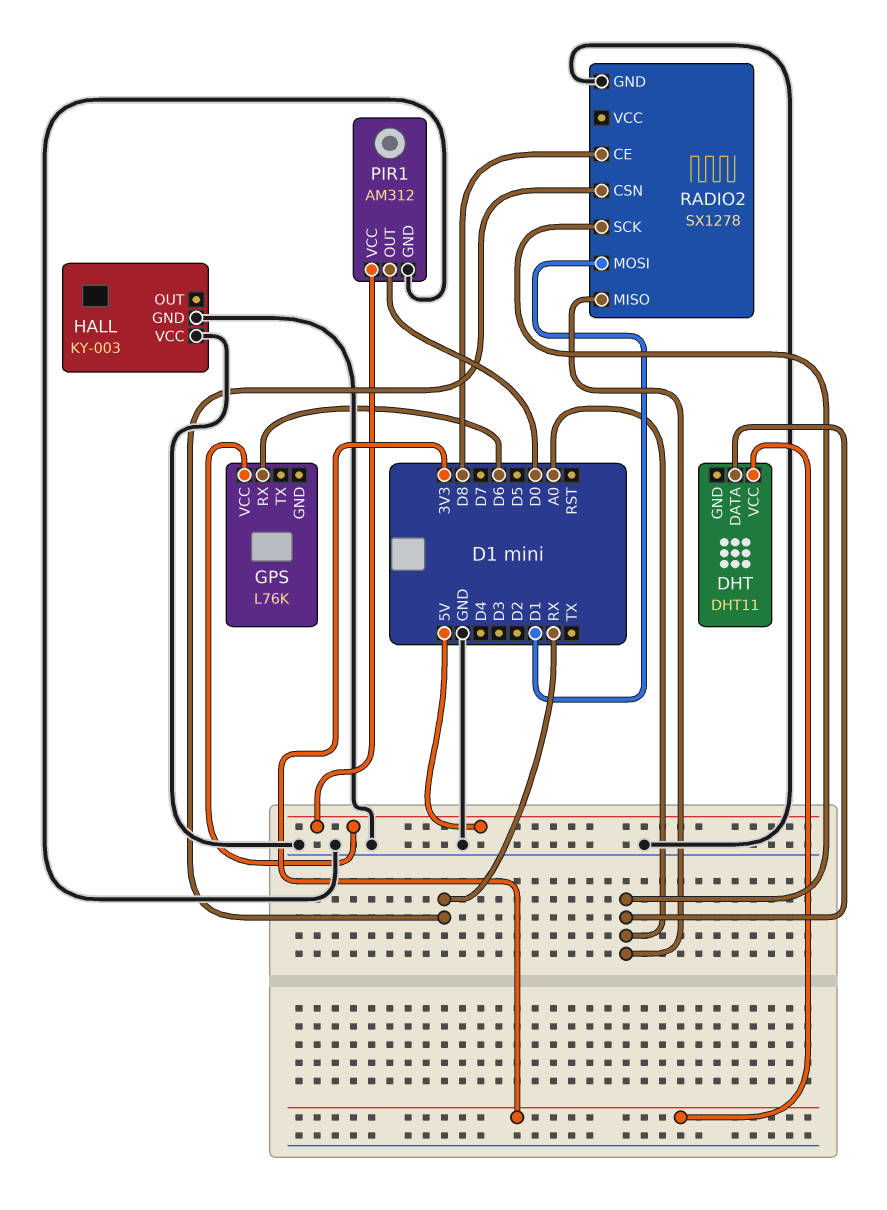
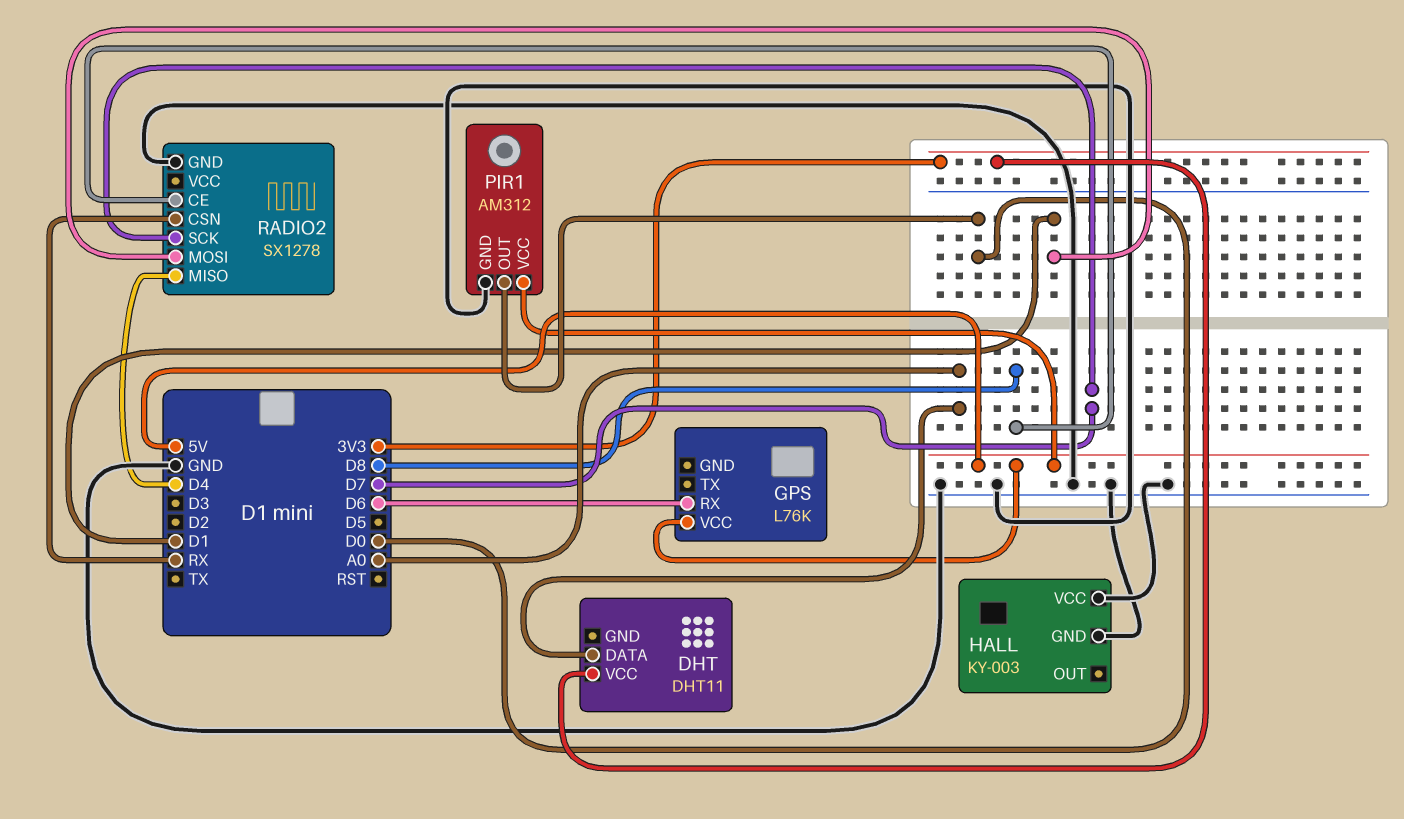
RADIO2 pin MISO: A0 -> D4
RADIO2 pin SCK: A0 -> D7

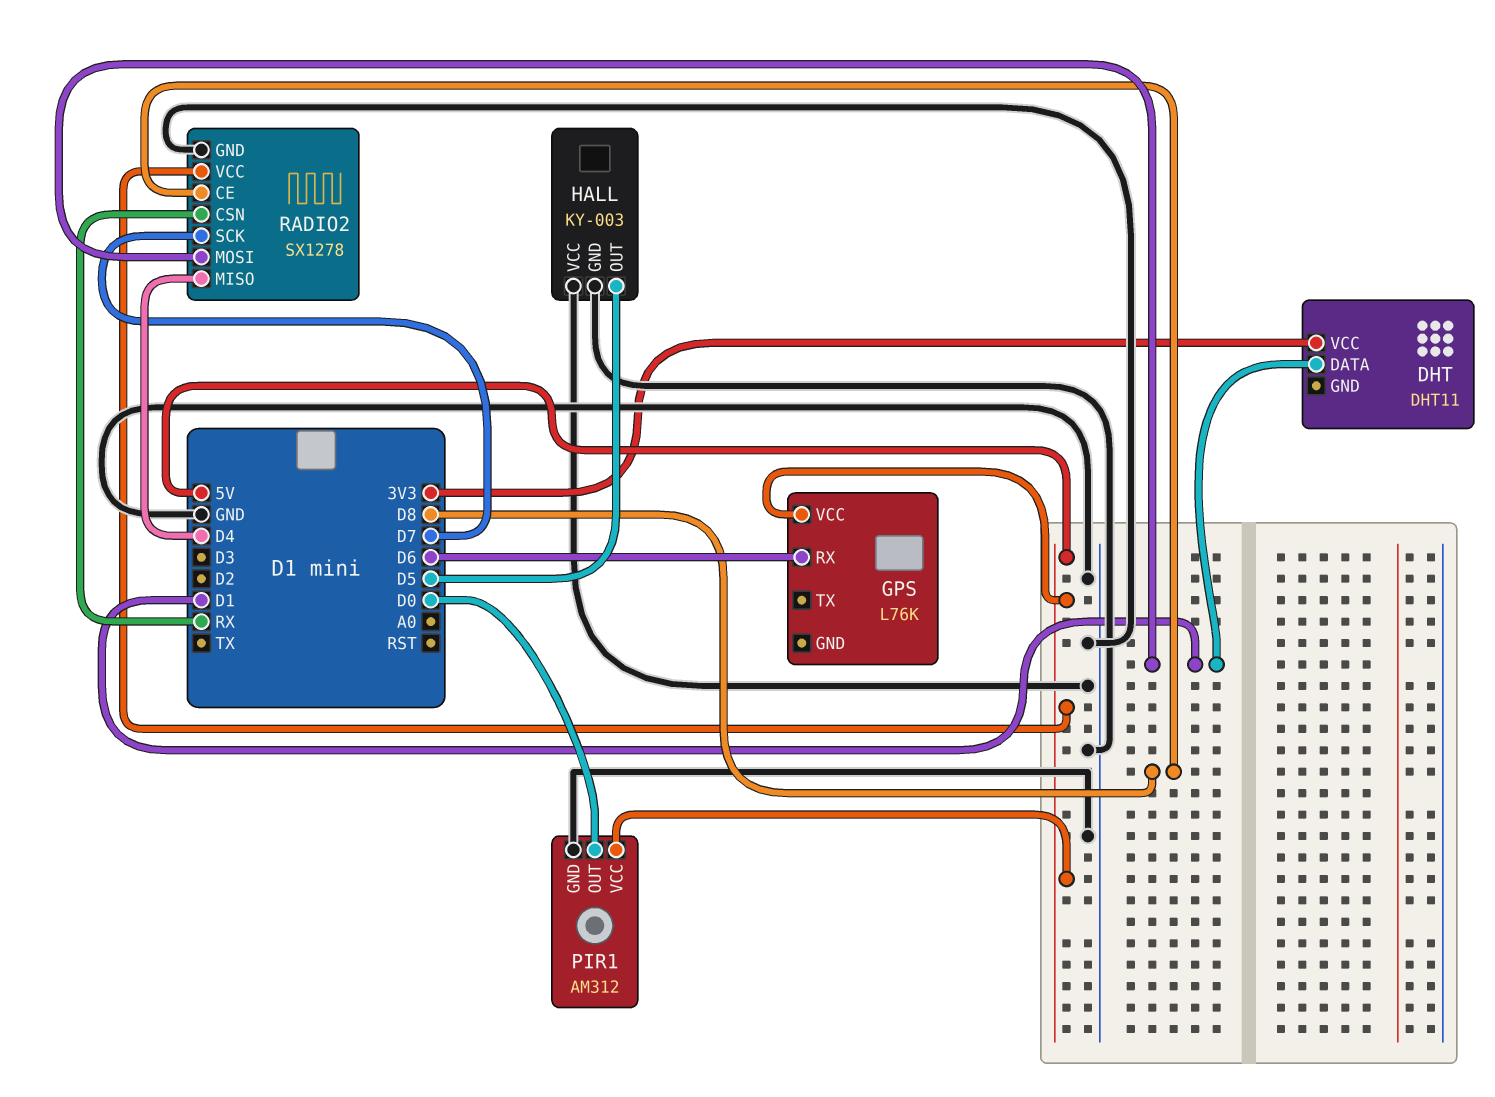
DHT pin DATA: A0 -> D1
HALL pin OUT: none -> D5
RADIO2 pin VCC: none -> 5V

